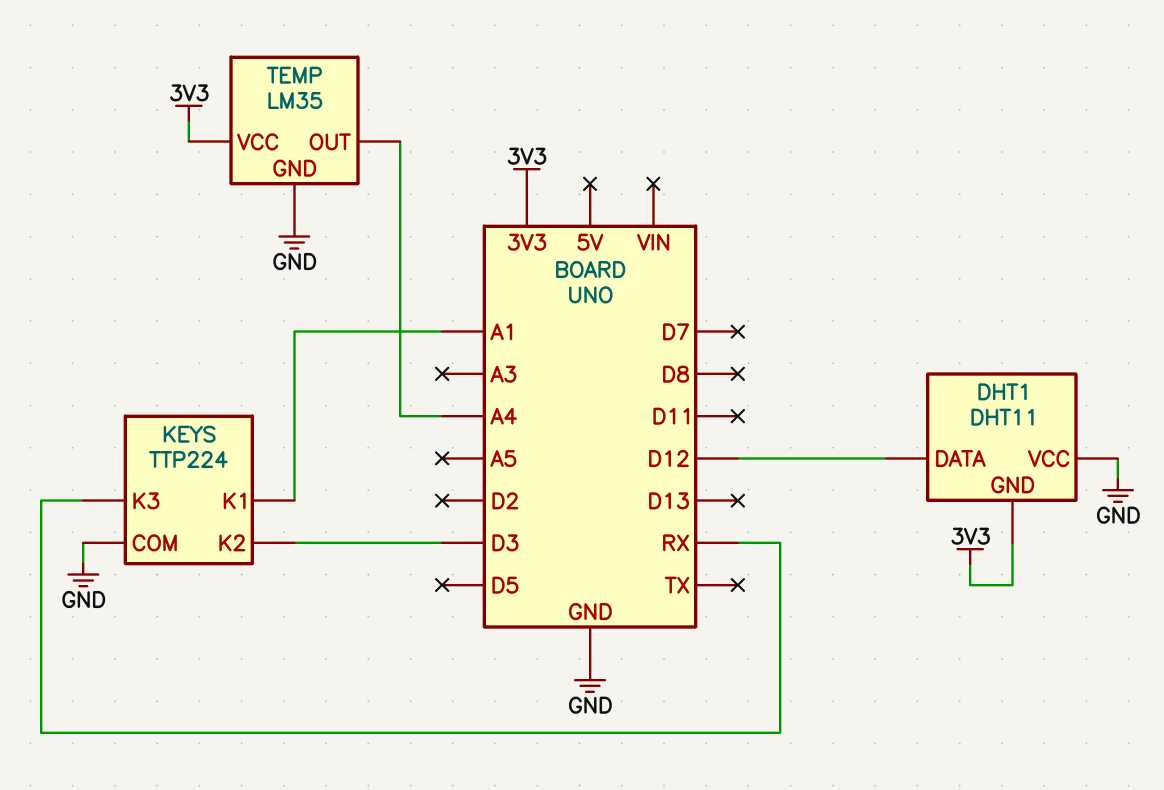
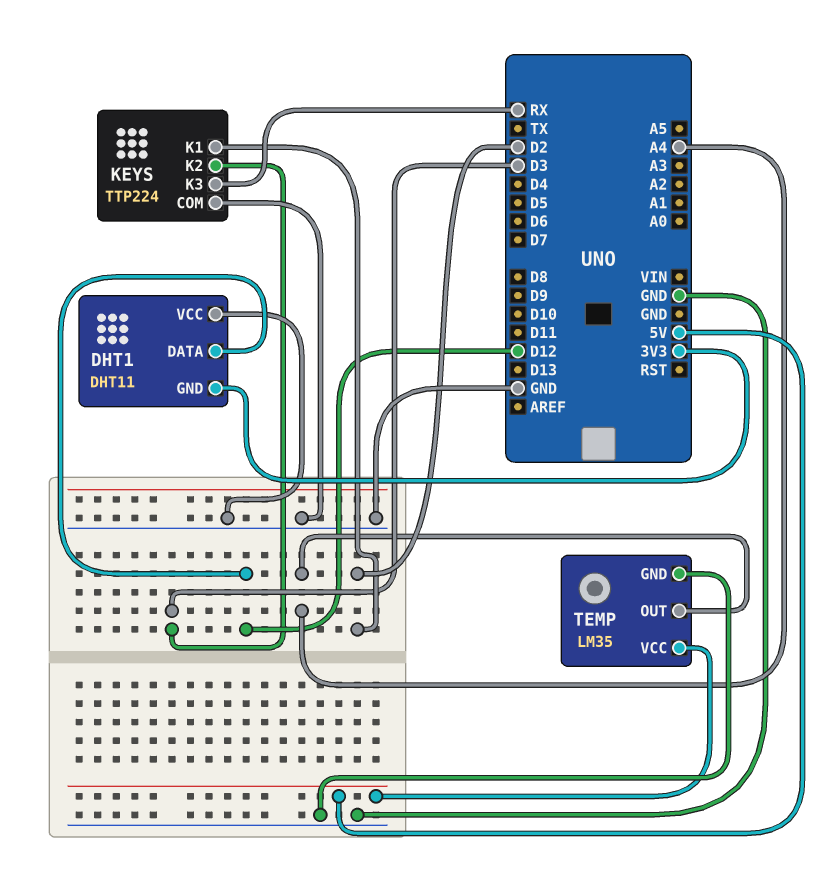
KEYS pin K1: A1 -> D2
TEMP pin VCC: 3V3 -> 5V

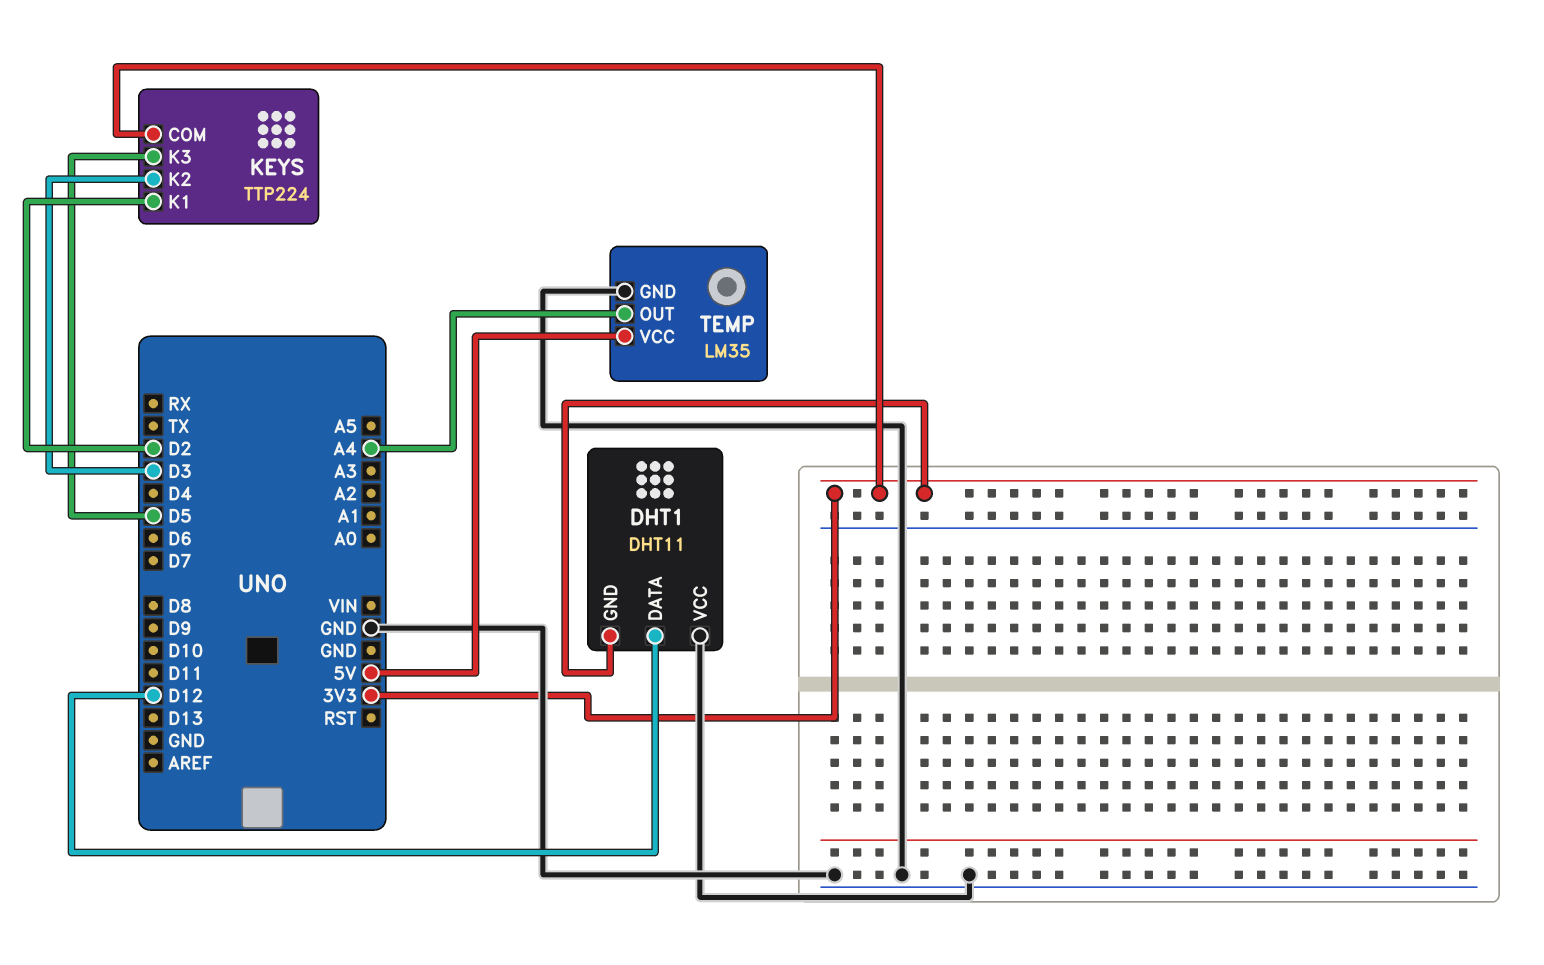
KEYS pin COM: GND -> 3V3
KEYS pin K3: RX -> D5

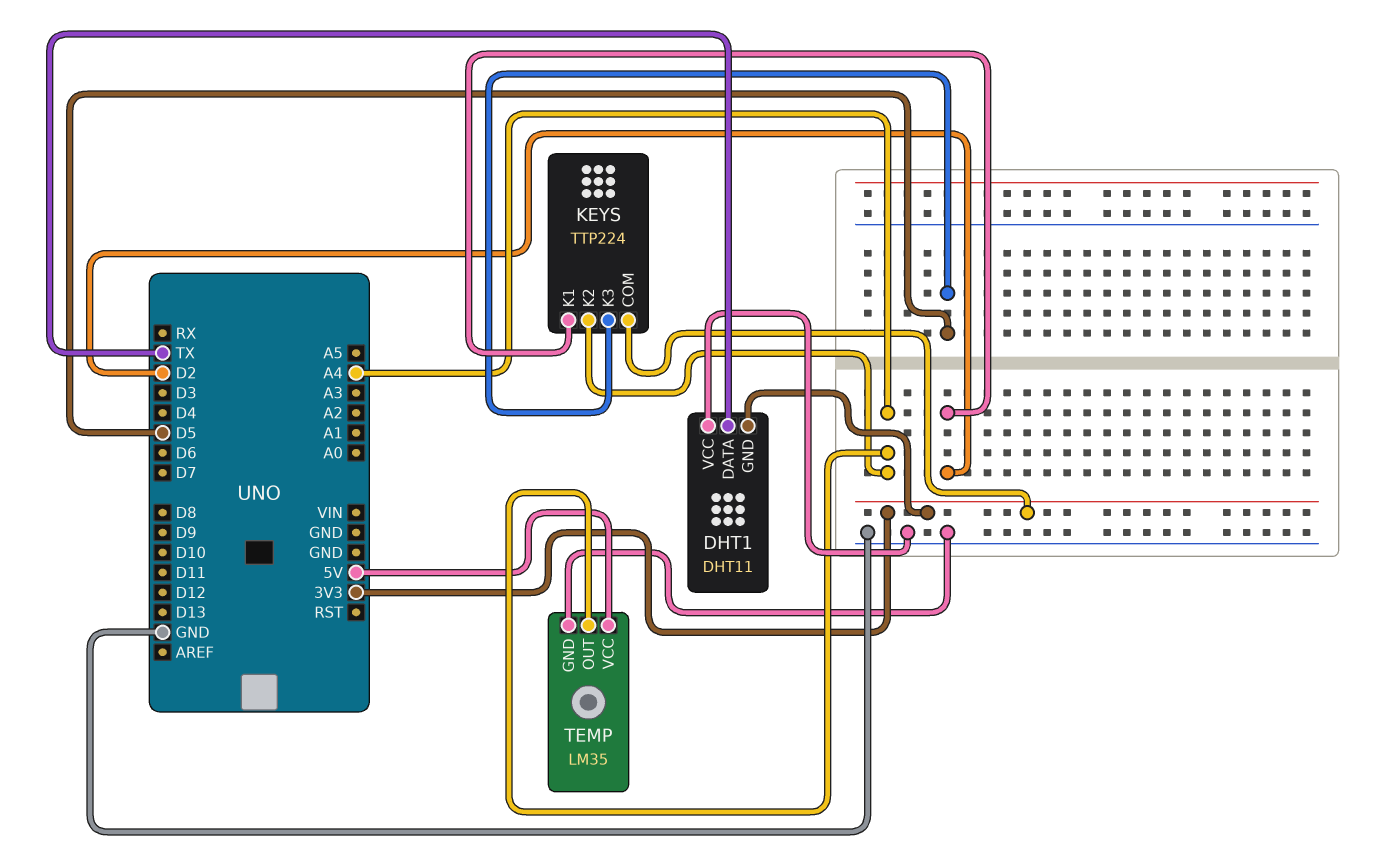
DHT1 pin DATA: D12 -> TX
KEYS pin K2: D3 -> A4

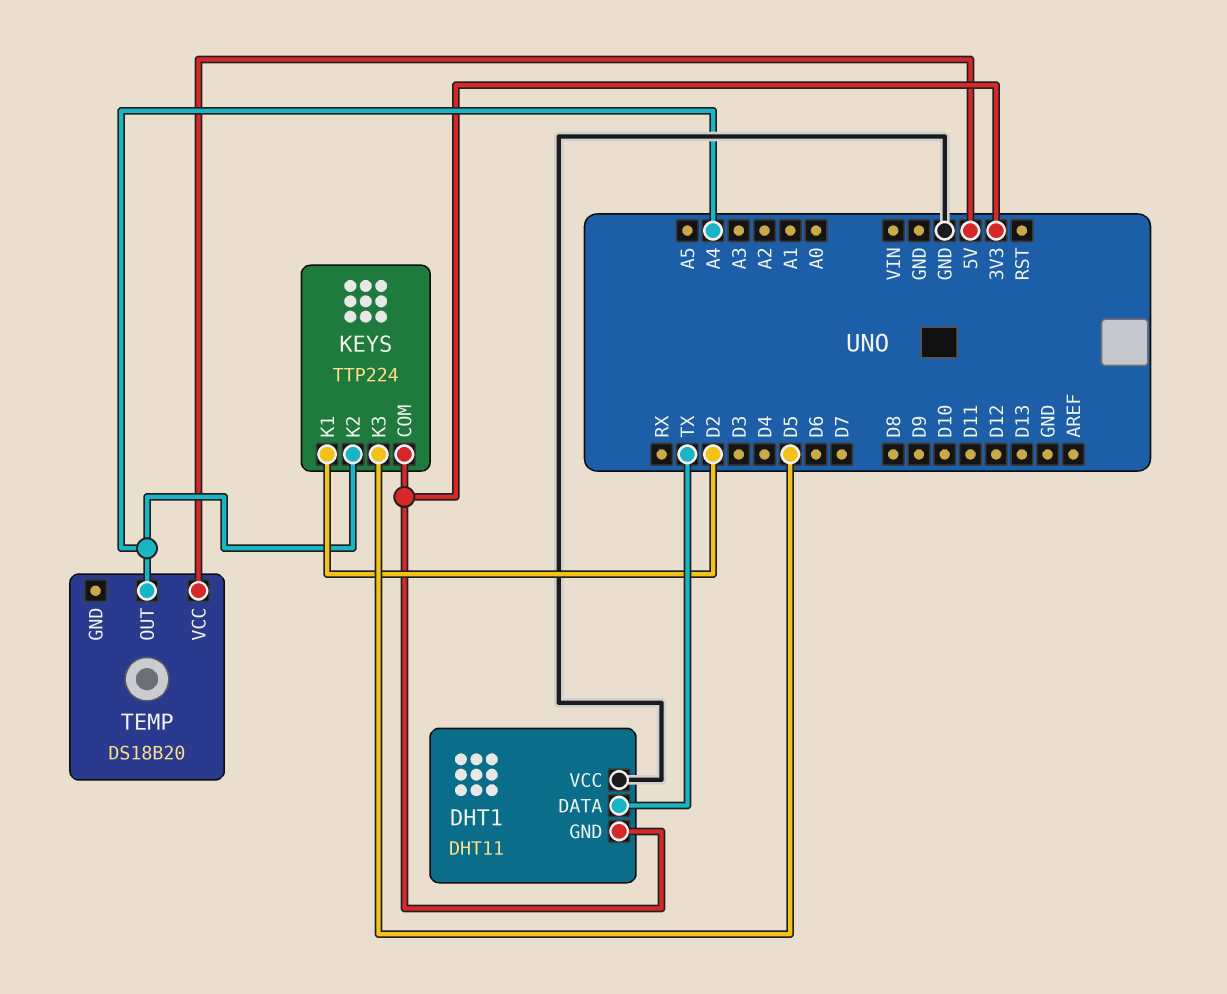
TEMP: LM35 -> DS18B20
TEMP pin GND: GND -> none

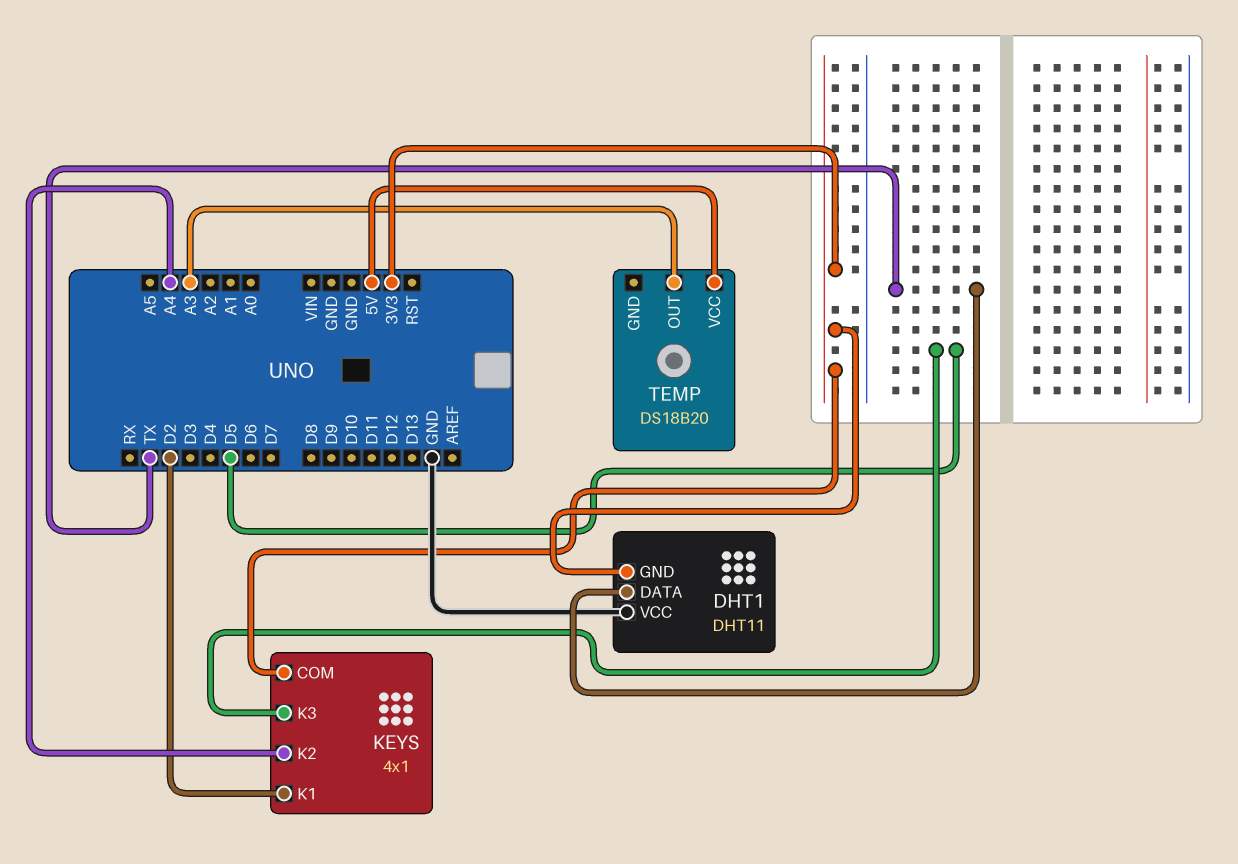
KEYS: TTP224 -> 4x1
TEMP pin OUT: A4 -> A3

